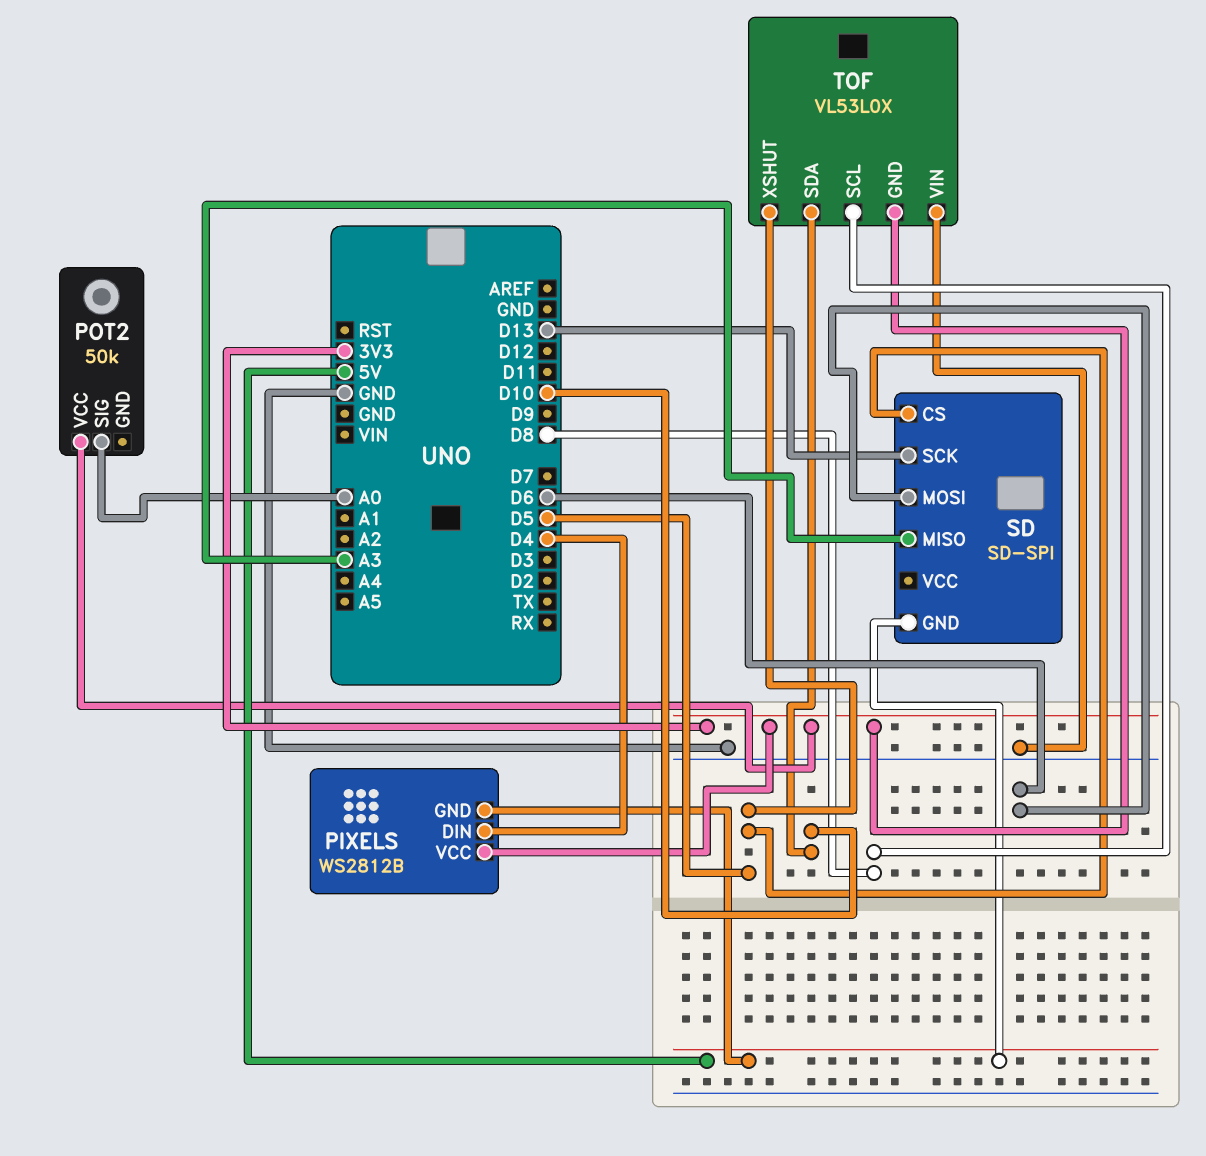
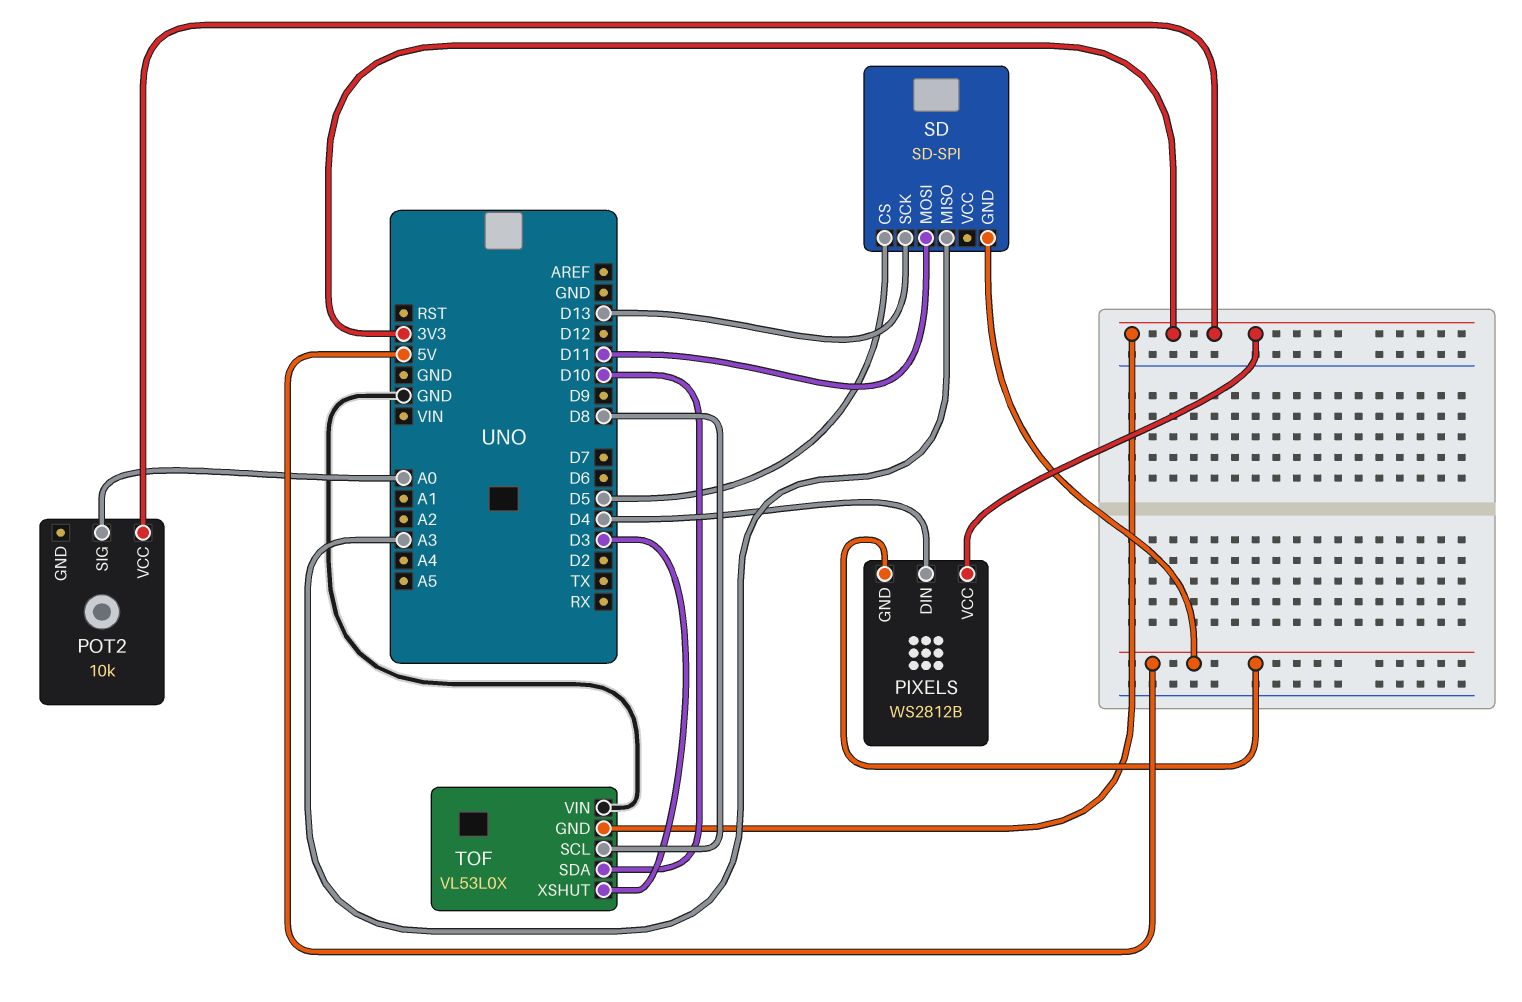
POT2: 50k -> 10k
SD pin MOSI: D6 -> D11
TOF pin XSHUT: D5 -> D3

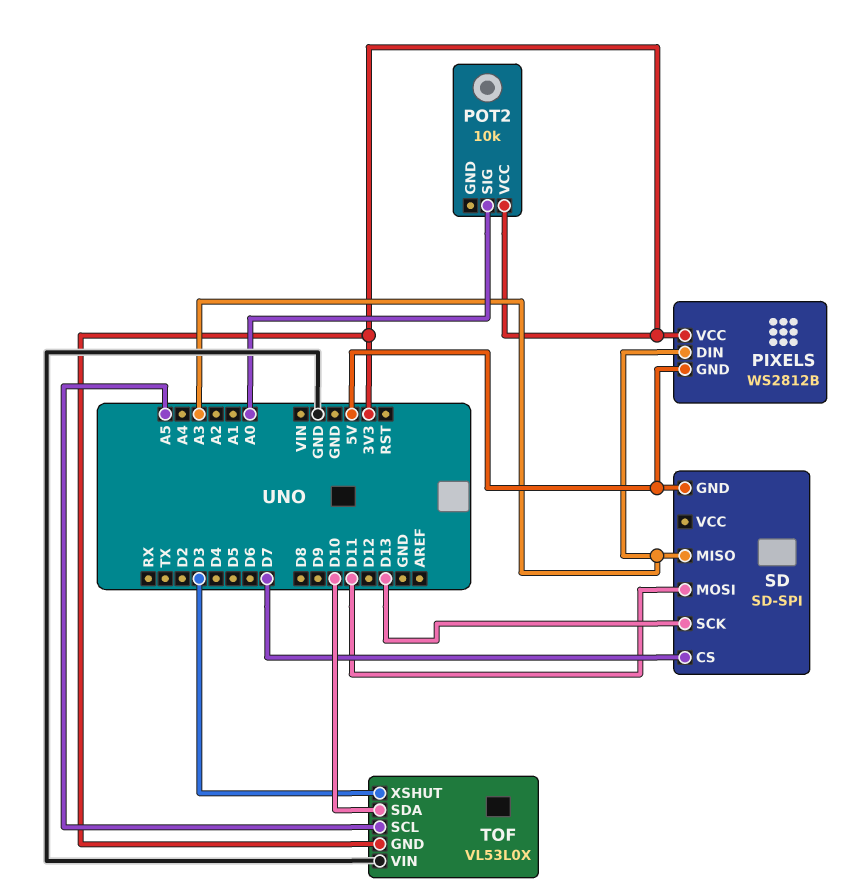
PIXELS pin DIN: D4 -> A3
SD pin CS: D5 -> D7
TOF pin SCL: D8 -> A5

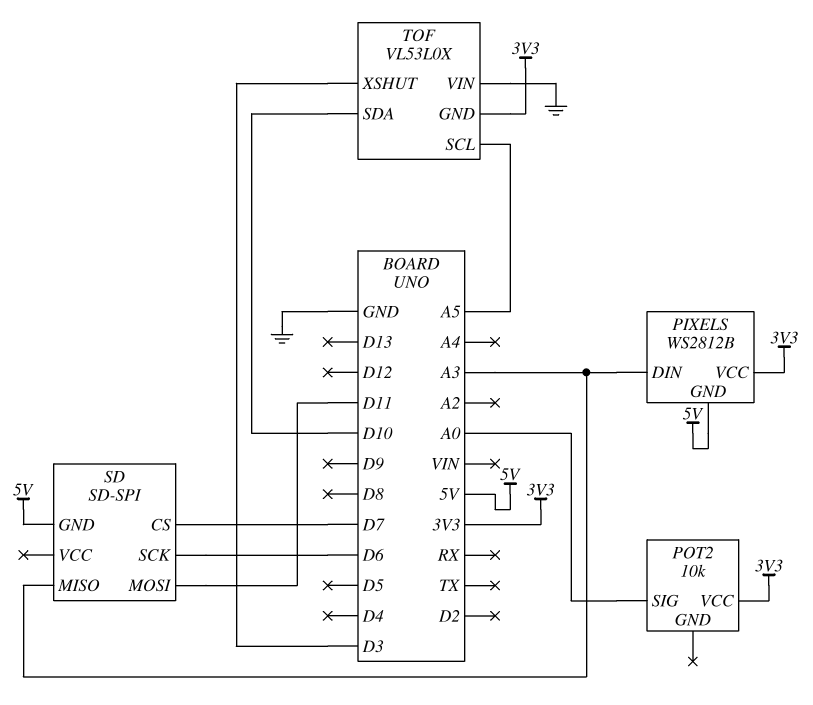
SD pin SCK: D13 -> D6

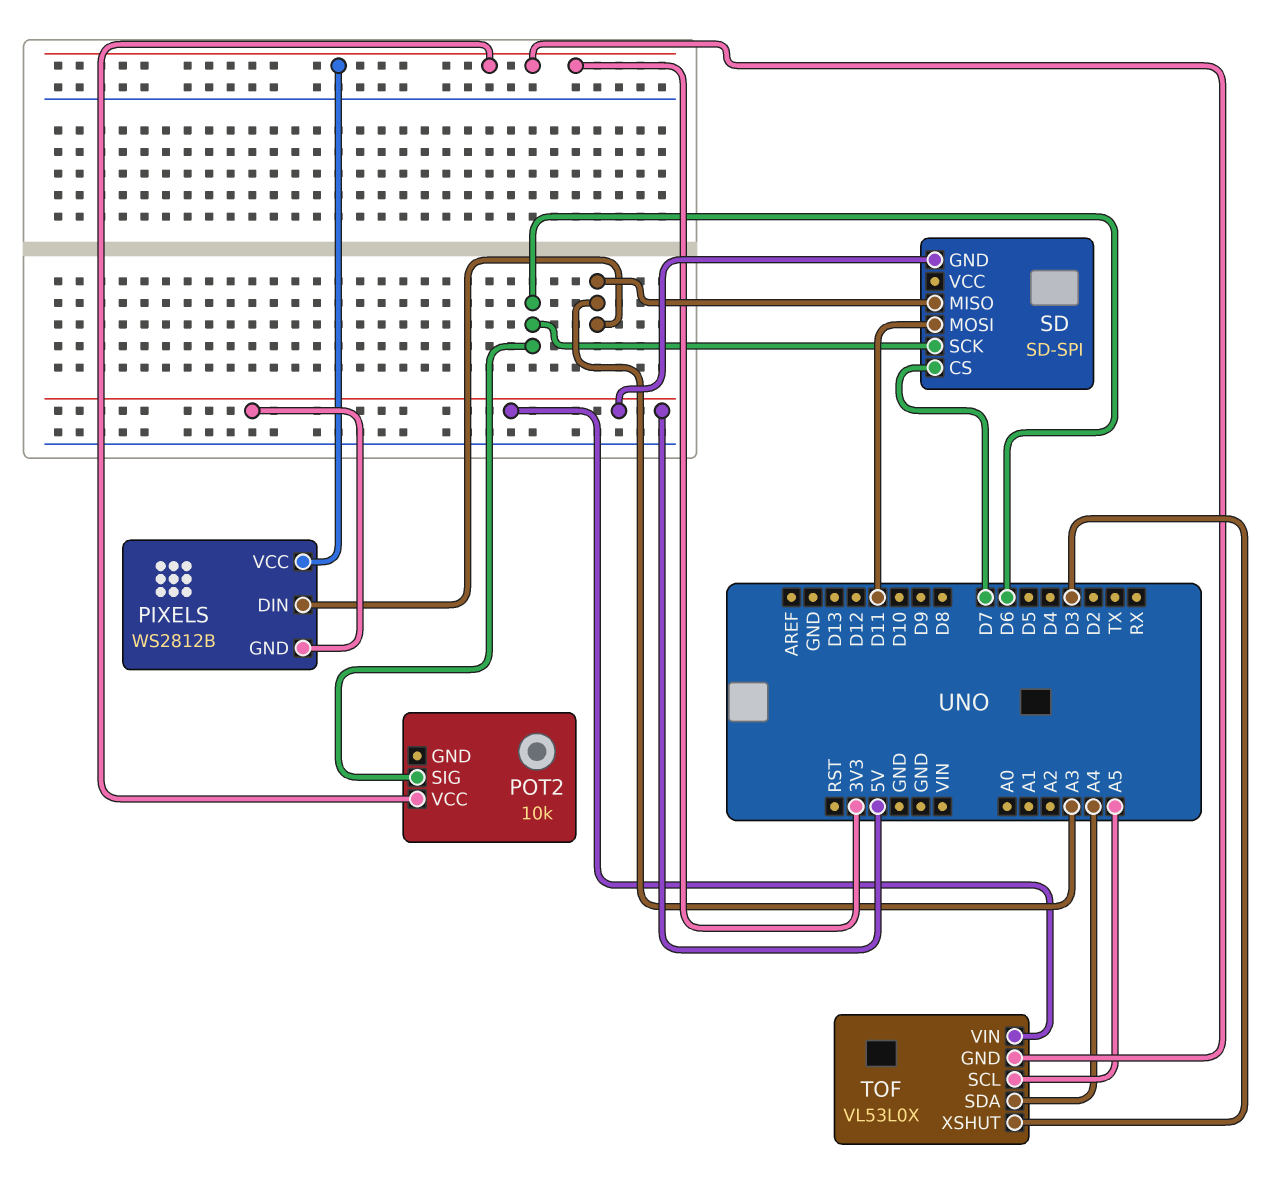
POT2 pin SIG: A0 -> D6
TOF pin SDA: D10 -> A4
TOF pin VIN: GND -> 5V

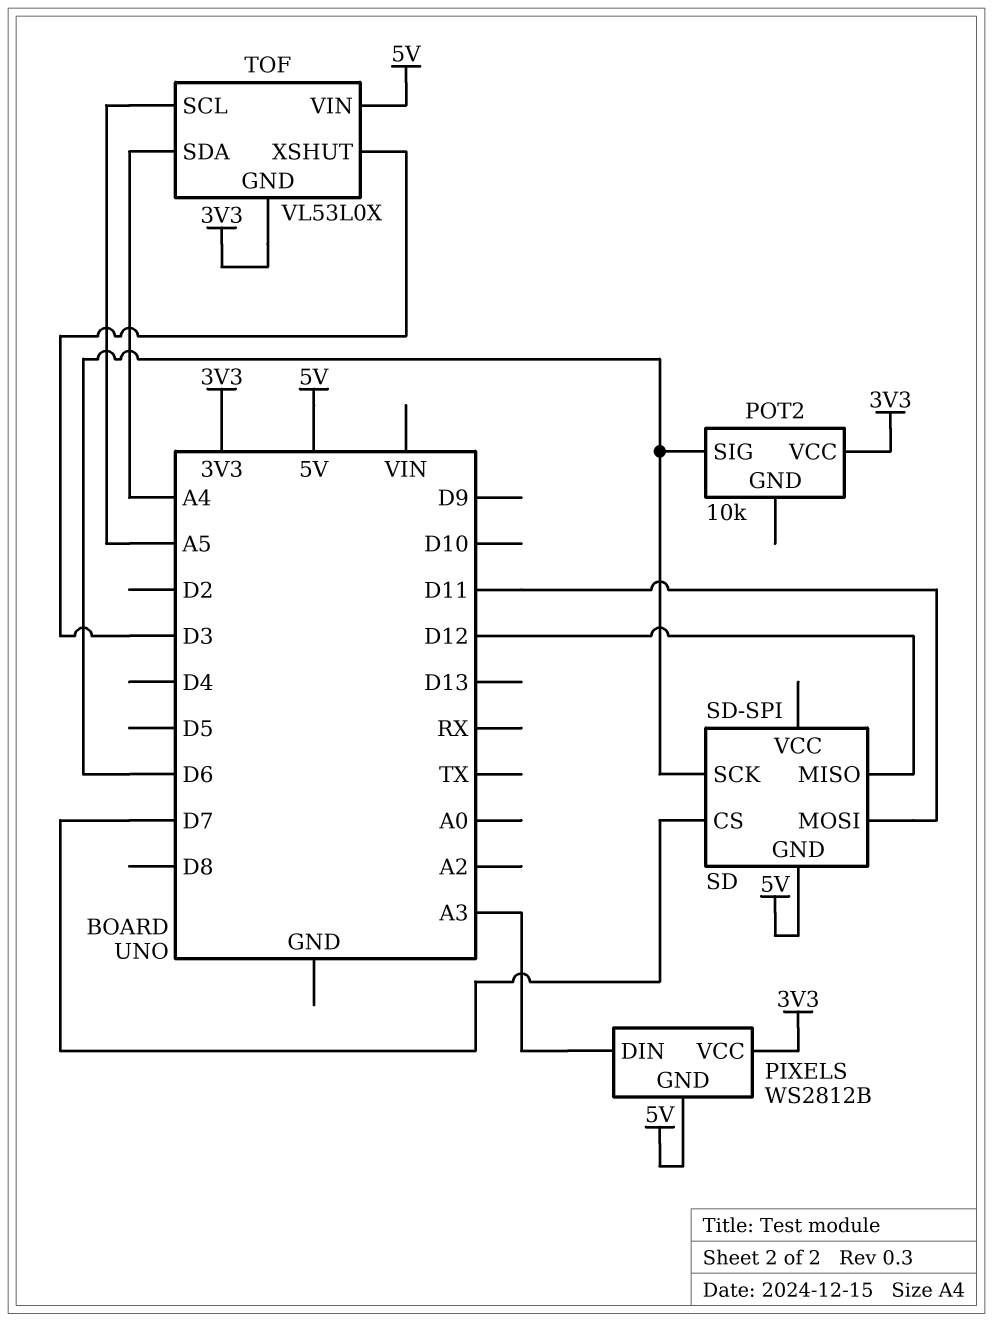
SD pin MISO: A3 -> D12

